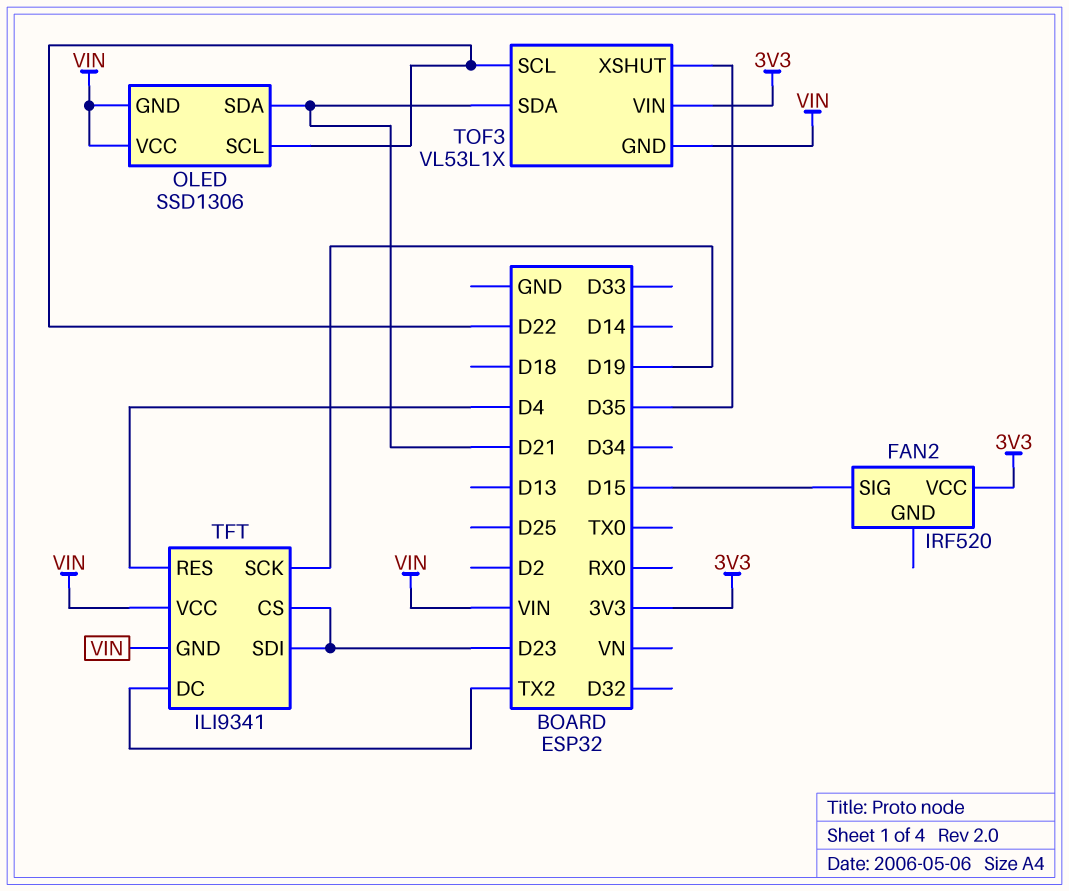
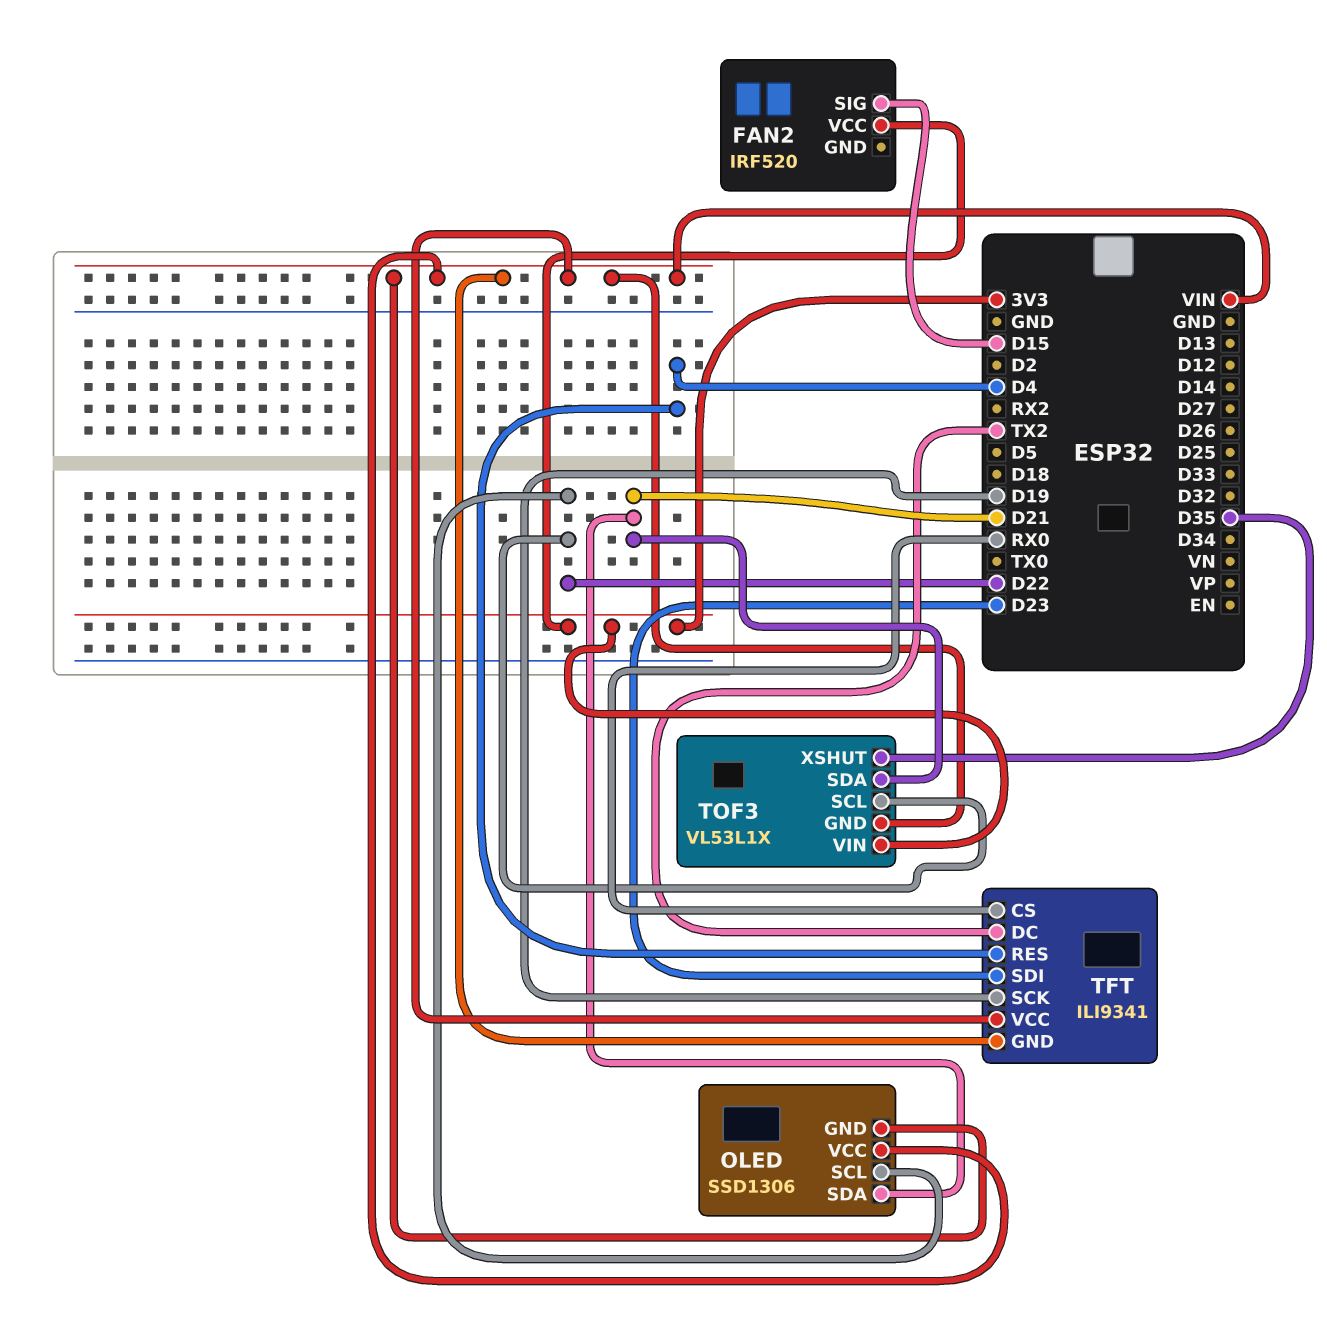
TFT pin CS: D23 -> RX0

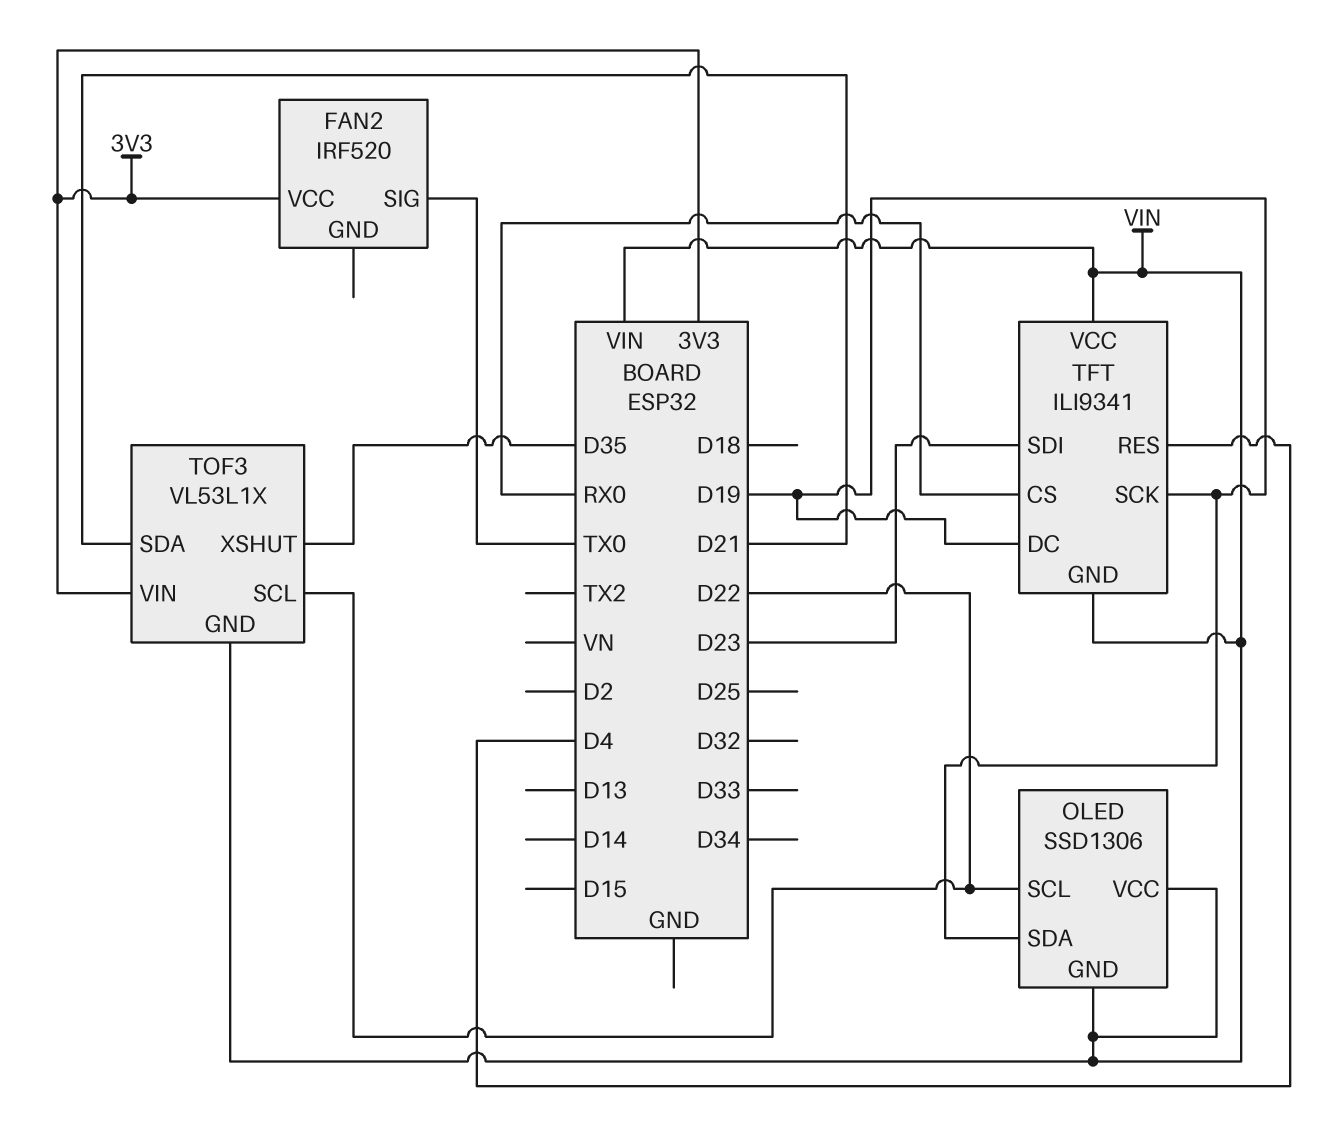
FAN2 pin SIG: D15 -> TX0
OLED pin SDA: D21 -> D19
TFT pin DC: TX2 -> D19

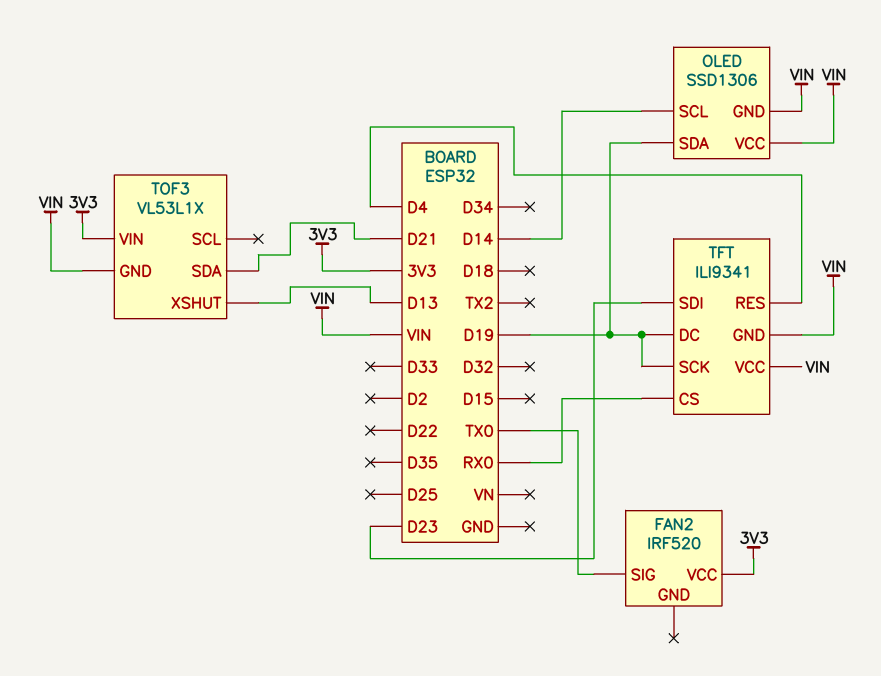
OLED pin SCL: D22 -> D14
TOF3 pin SCL: D22 -> none
TOF3 pin XSHUT: D35 -> D13

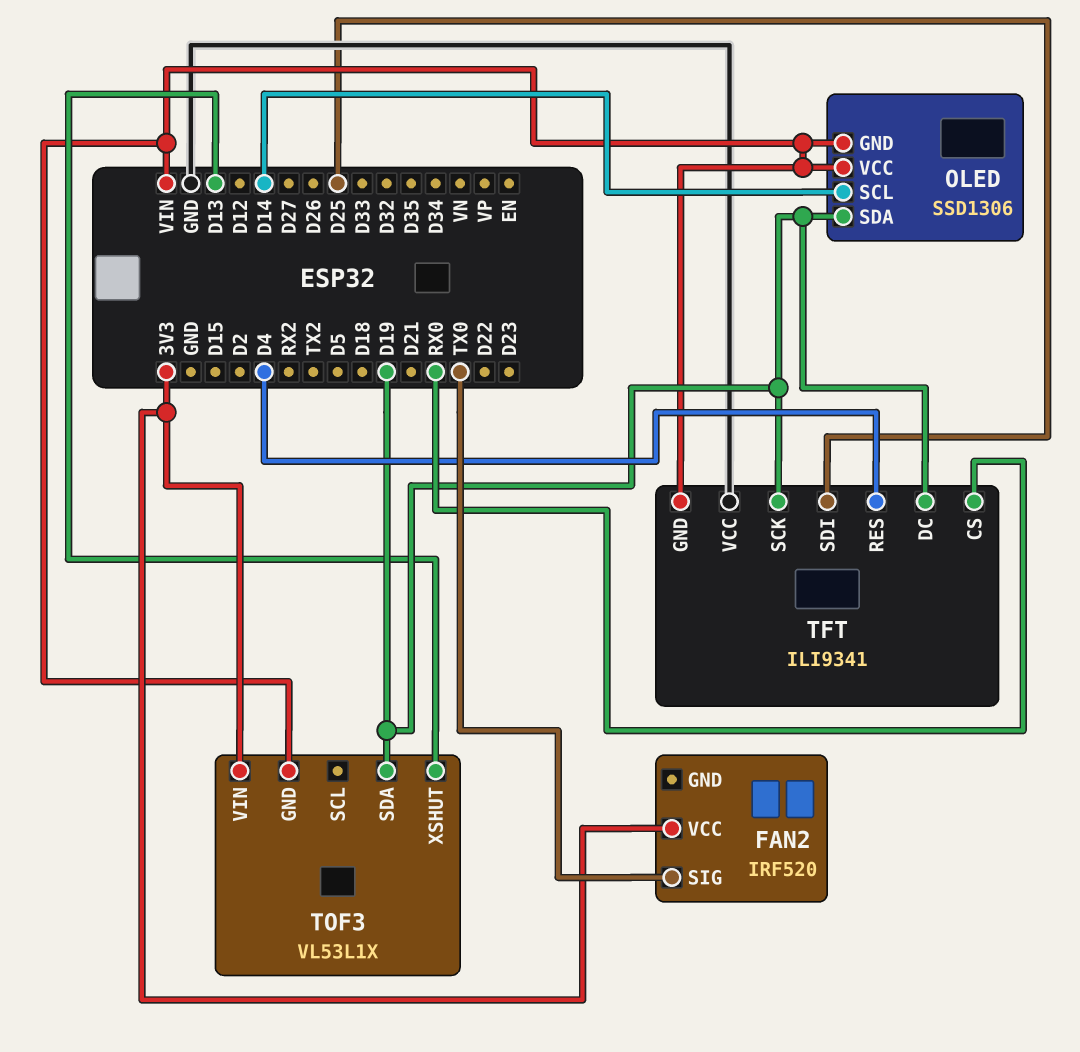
TFT pin SDI: D23 -> D25
TFT pin VCC: VIN -> GND
TOF3 pin SDA: D21 -> D19

